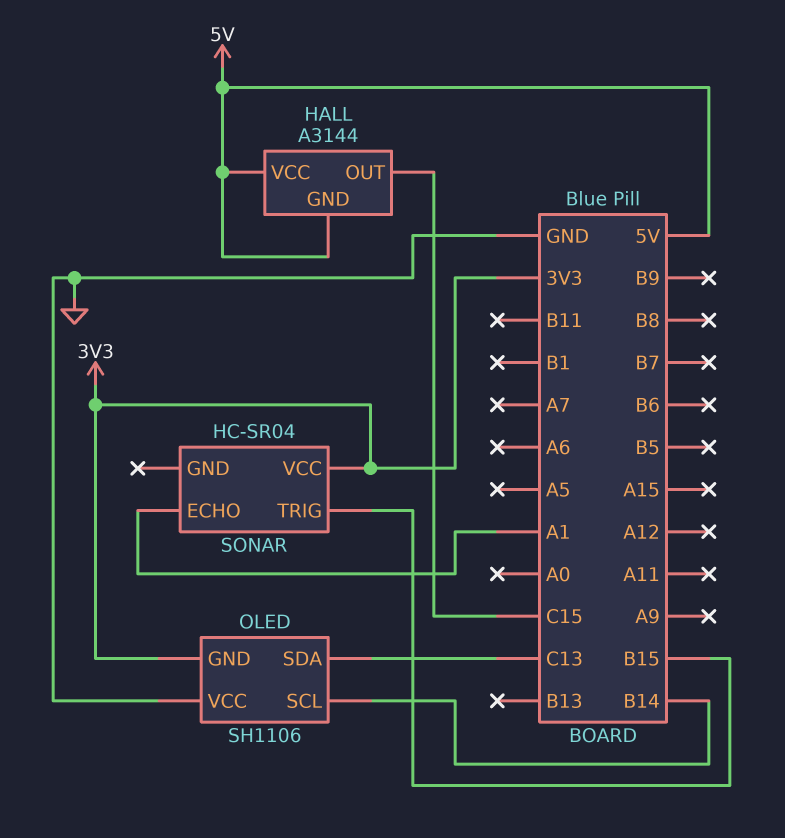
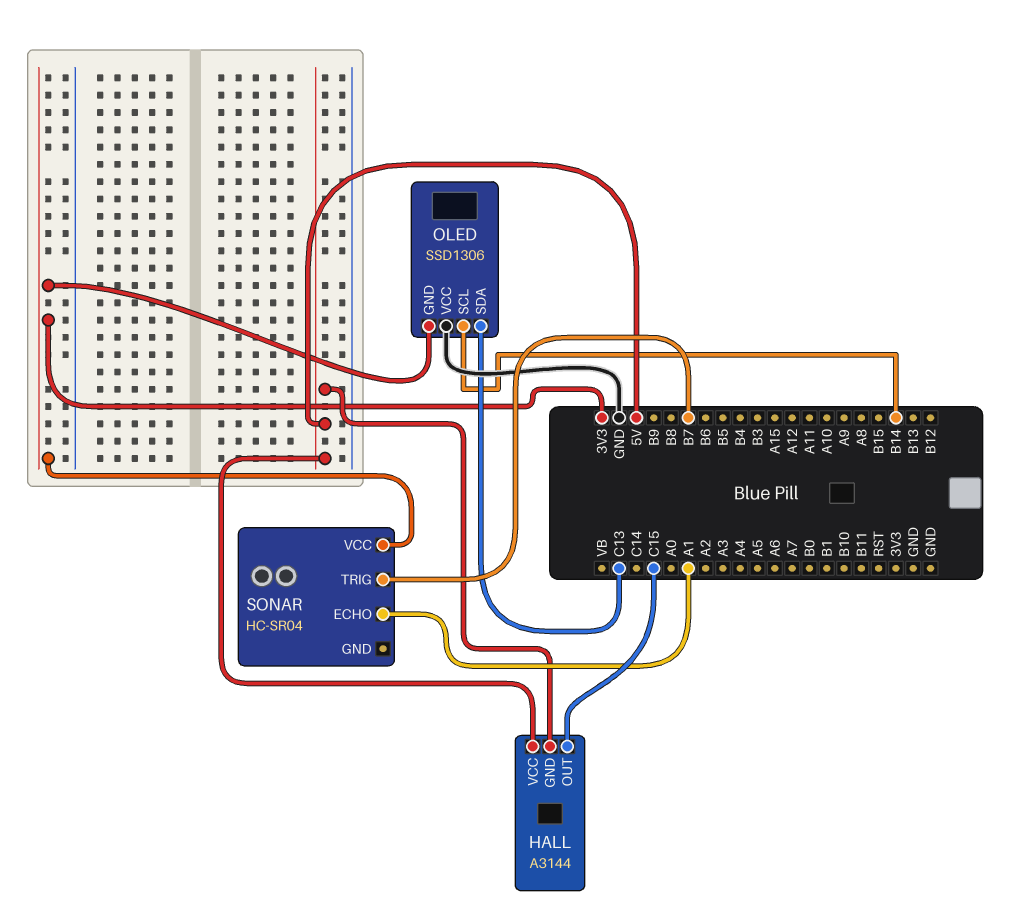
OLED: SH1106 -> SSD1306
SONAR pin TRIG: B15 -> B7

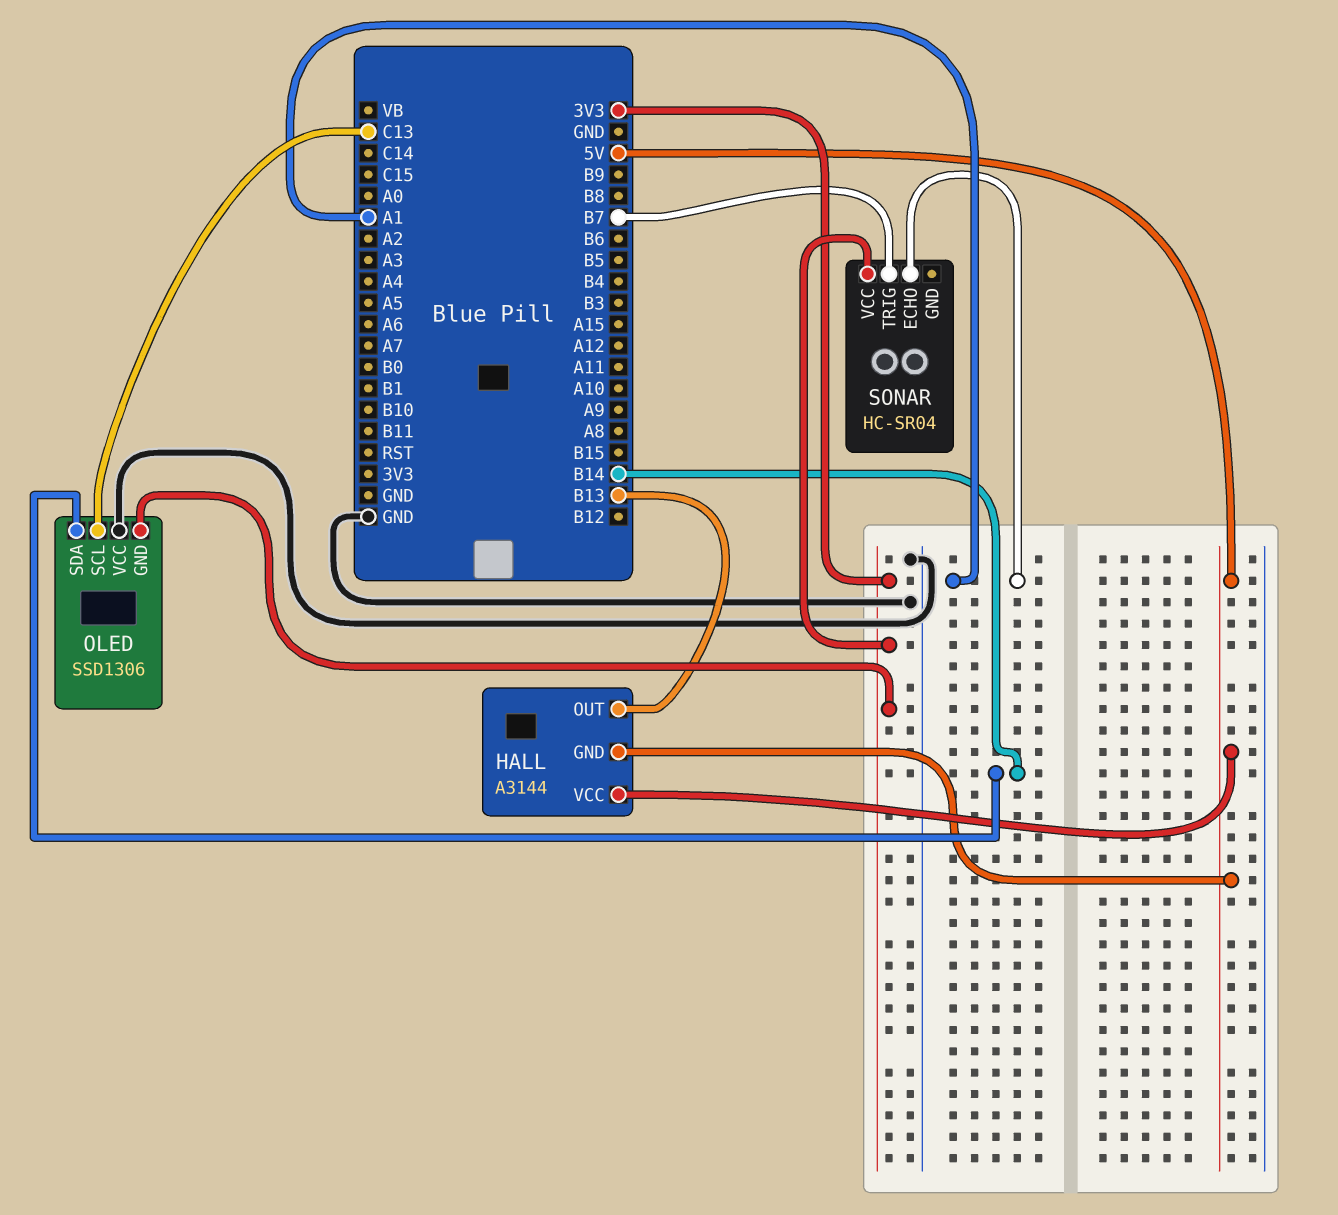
HALL pin OUT: C15 -> B13
OLED pin SCL: B14 -> C13
OLED pin SDA: C13 -> B14

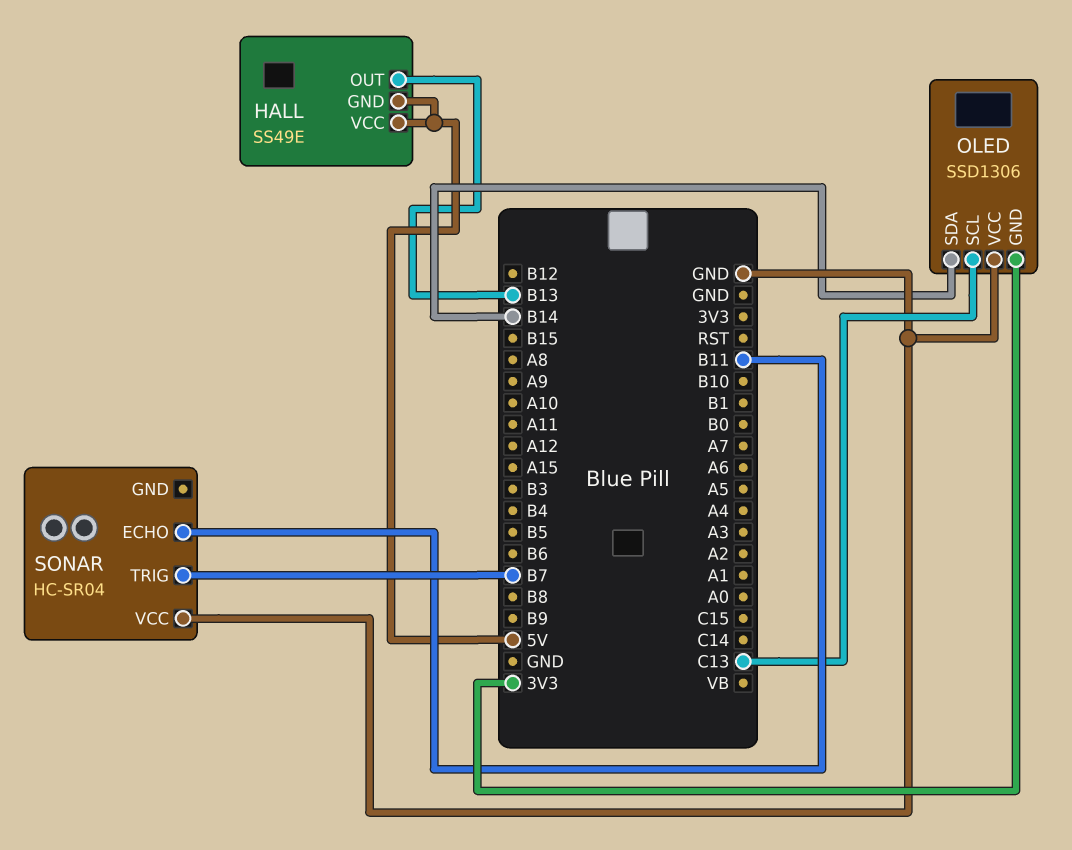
HALL: A3144 -> SS49E
SONAR pin ECHO: A1 -> B11
SONAR pin VCC: 3V3 -> GND

